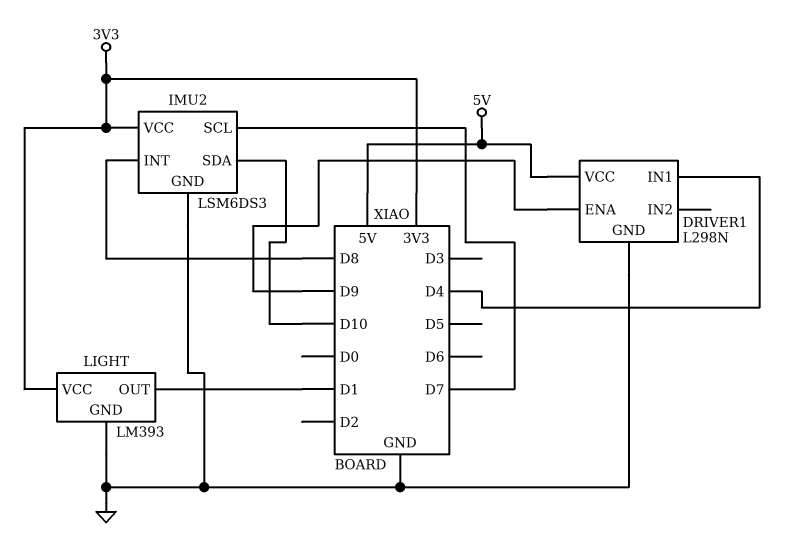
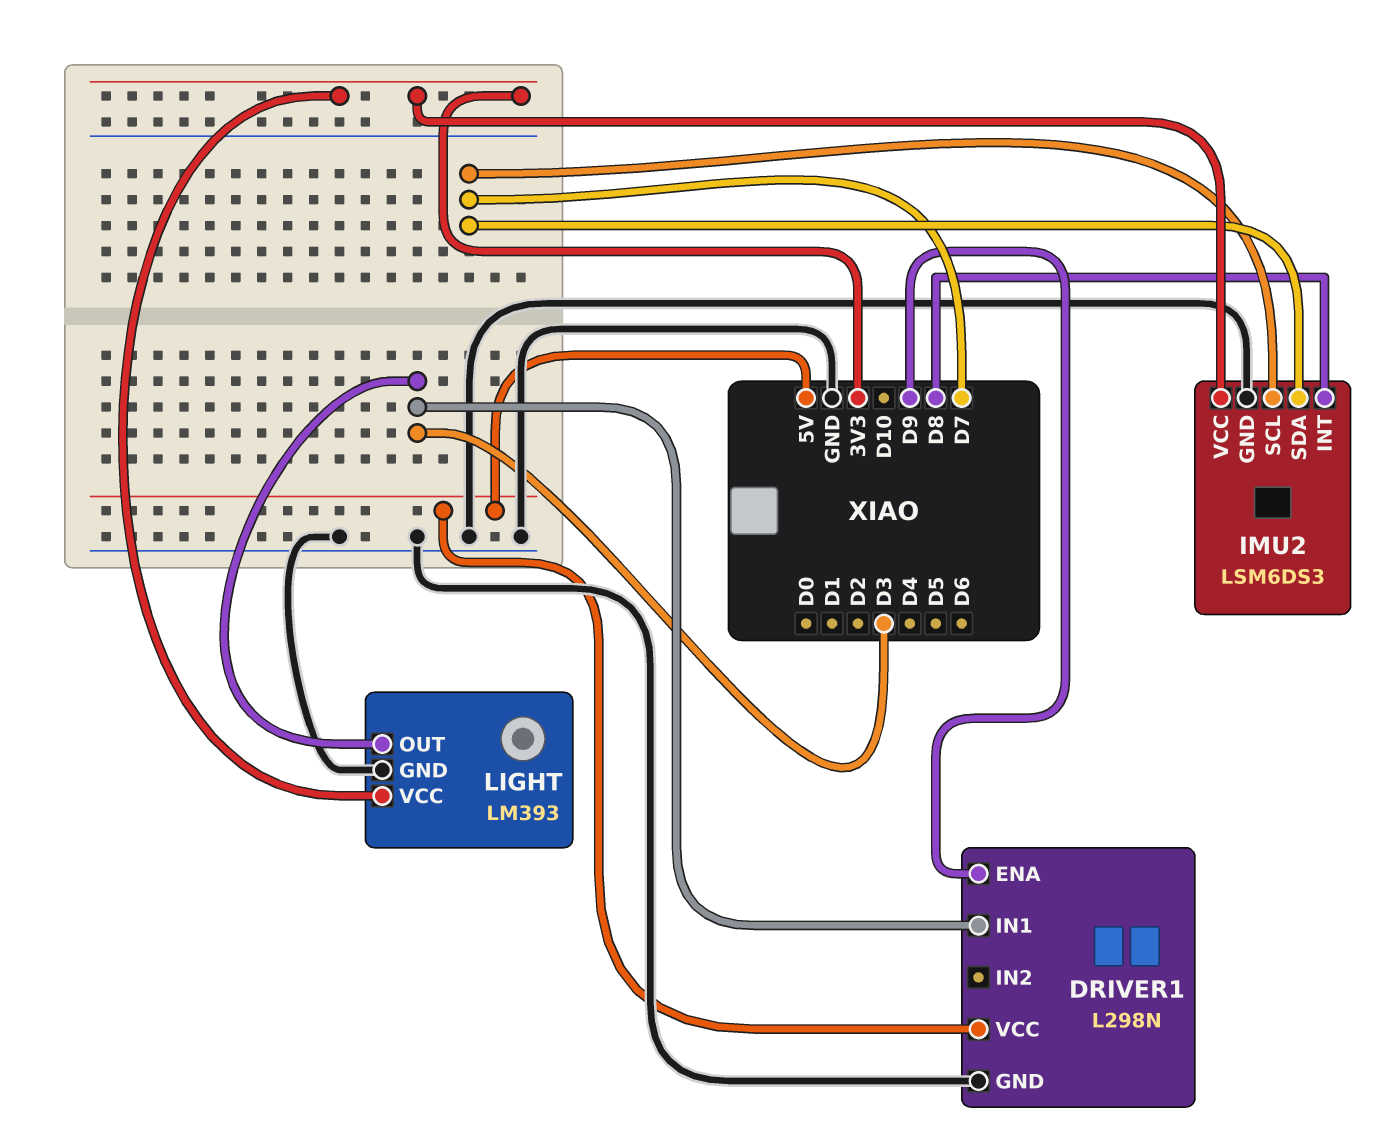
DRIVER1 pin IN1: D4 -> D3
IMU2 pin SDA: D10 -> D7
LIGHT pin OUT: D1 -> D3

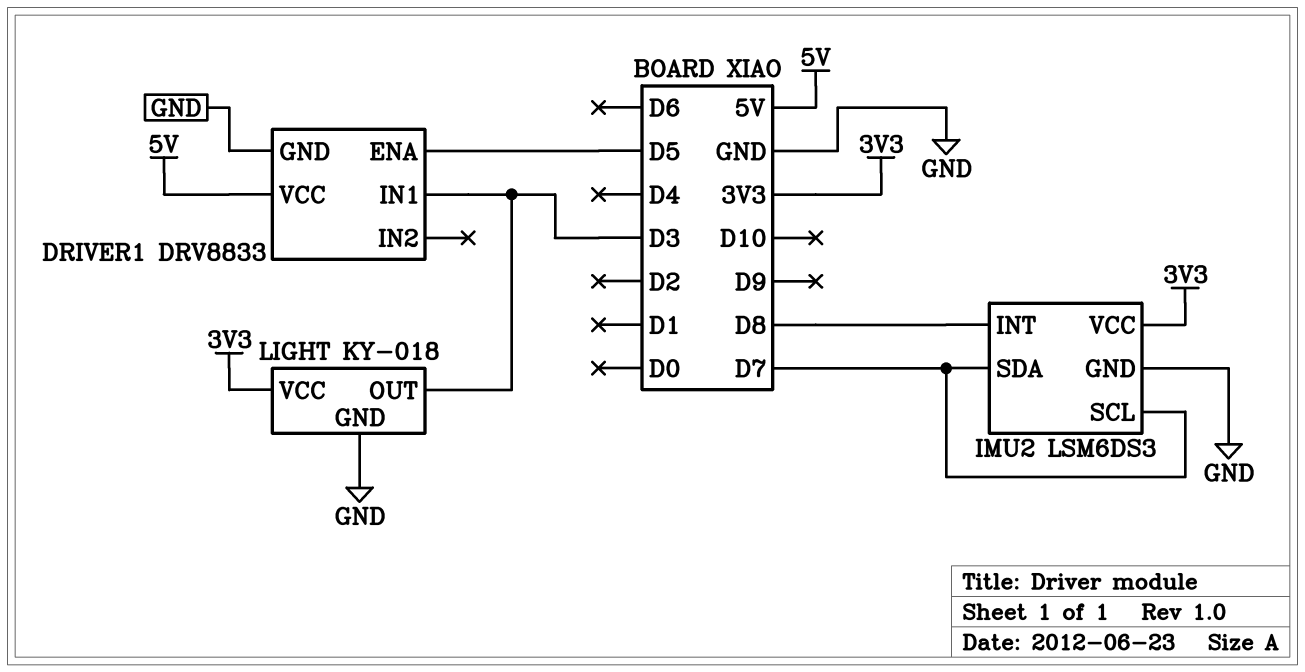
DRIVER1: L298N -> DRV8833
DRIVER1 pin ENA: D9 -> D5
LIGHT: LM393 -> KY-018

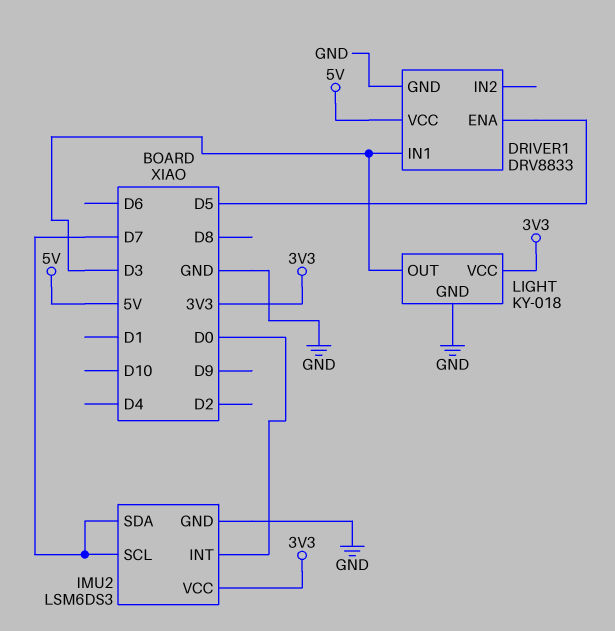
IMU2 pin INT: D8 -> D0

